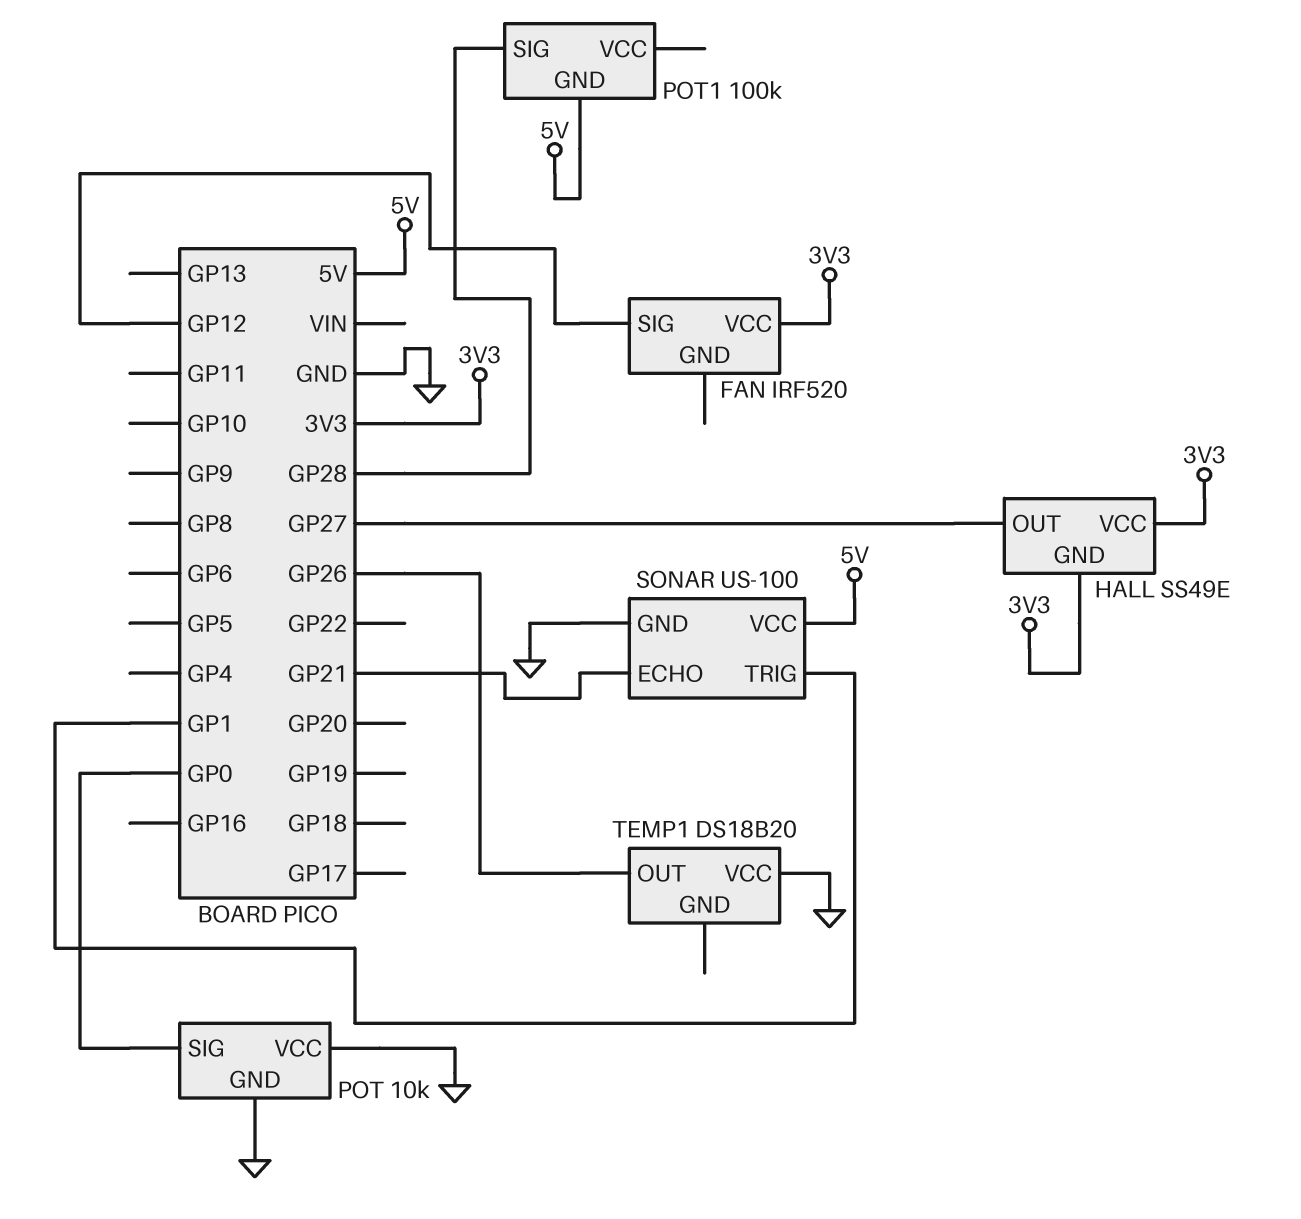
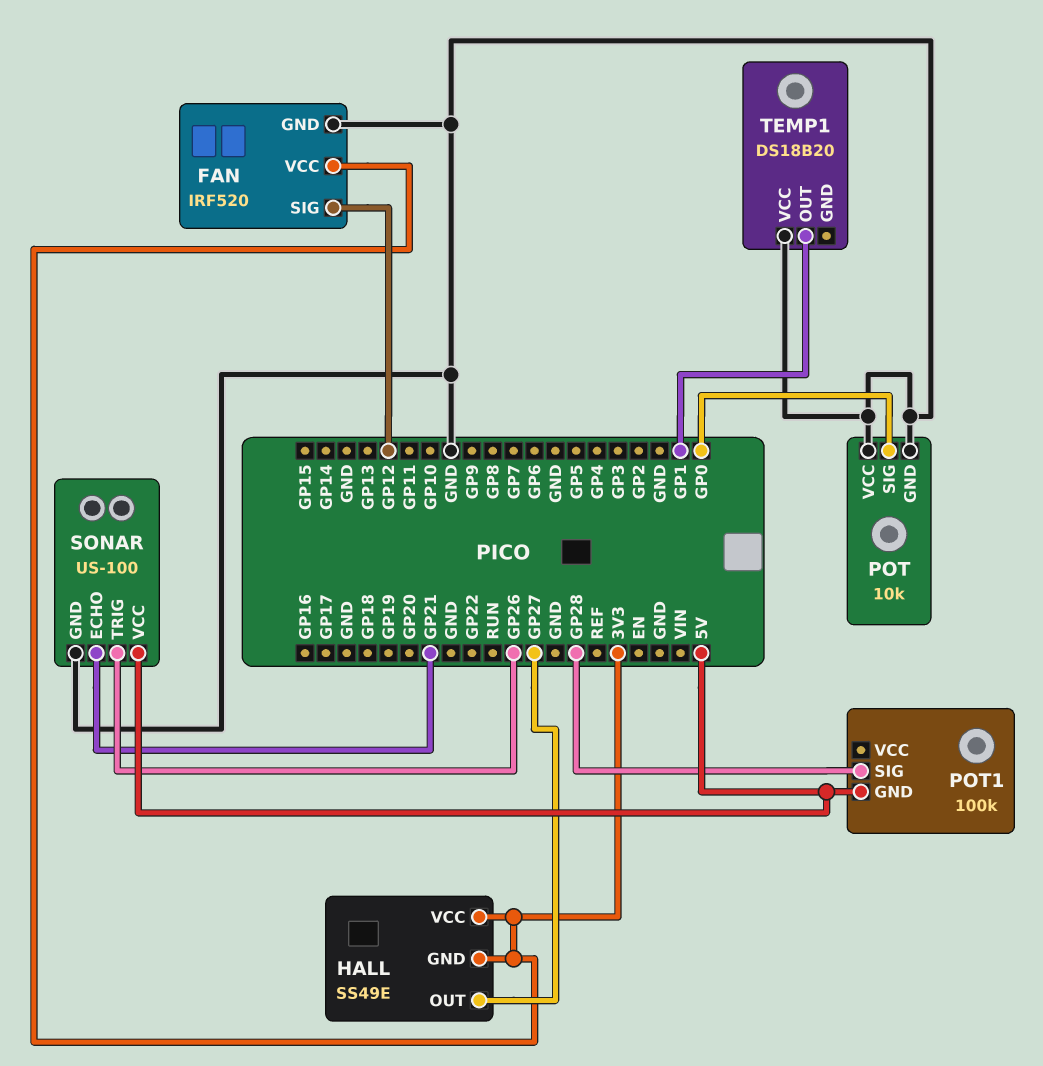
FAN pin GND: none -> GND
SONAR pin TRIG: GP1 -> GP26
TEMP1 pin OUT: GP26 -> GP1

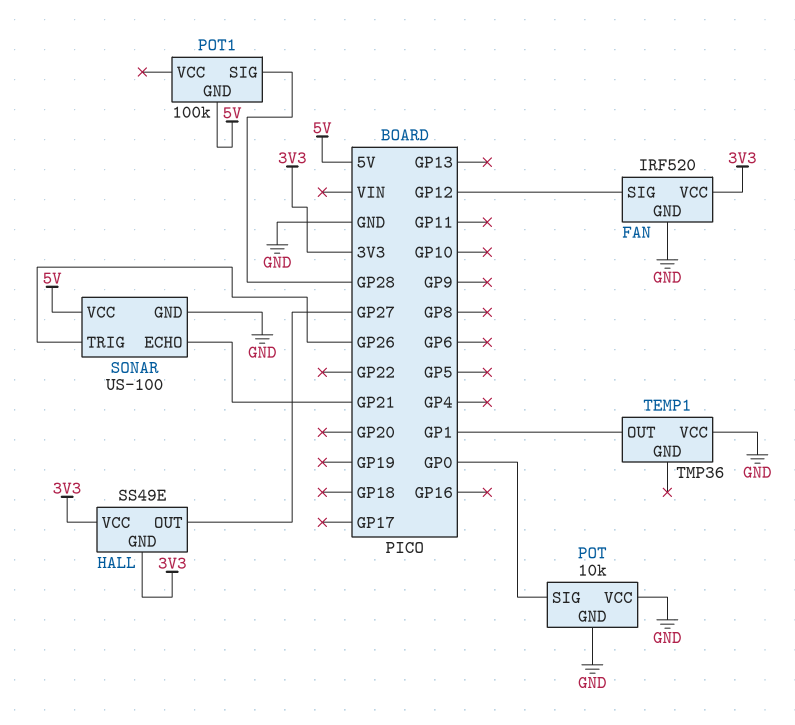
TEMP1: DS18B20 -> TMP36

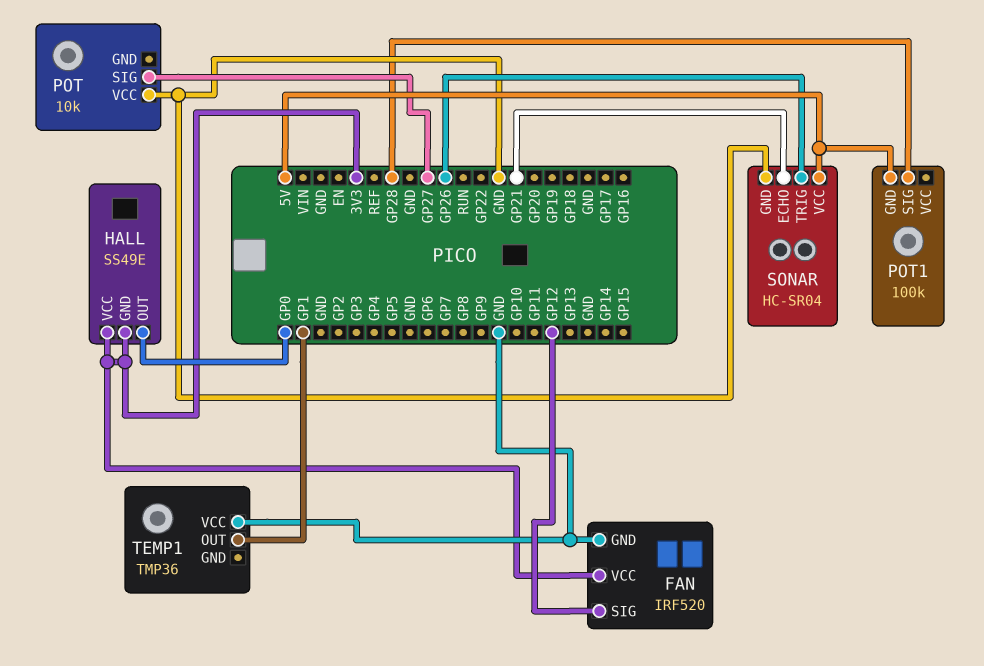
HALL pin OUT: GP27 -> GP0
POT pin GND: GND -> none
POT pin SIG: GP0 -> GP27
SONAR: US-100 -> HC-SR04

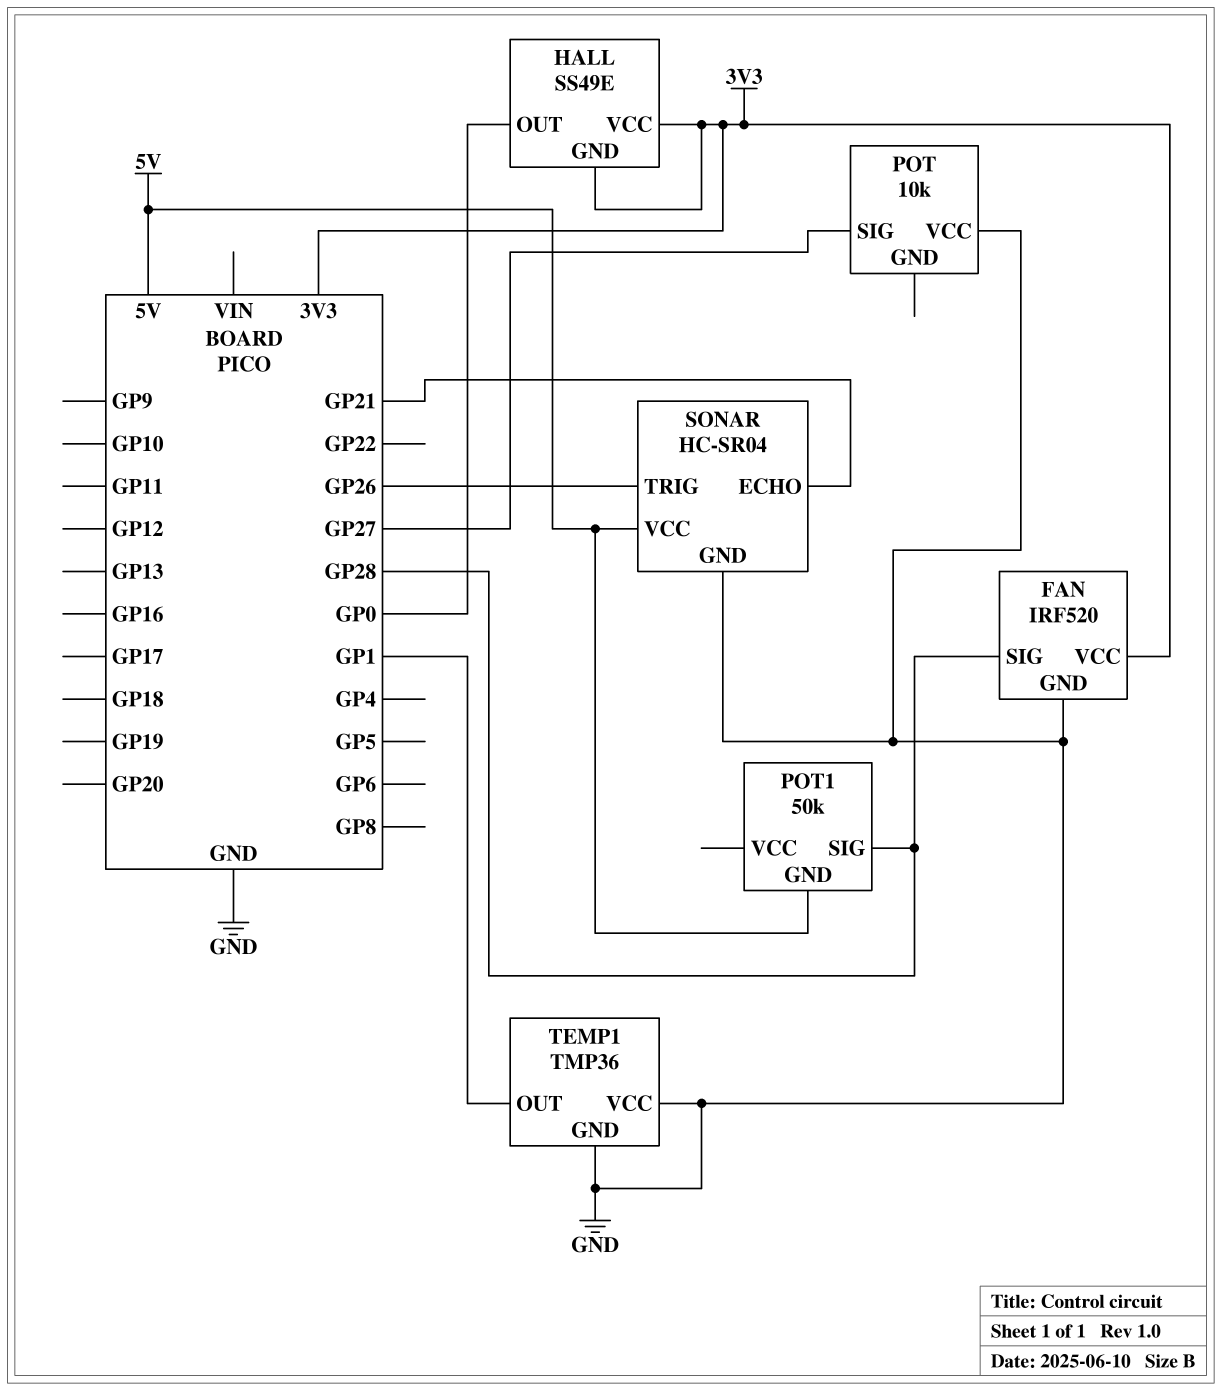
FAN pin SIG: GP12 -> GP28
POT1: 100k -> 50k
TEMP1 pin GND: none -> GND

